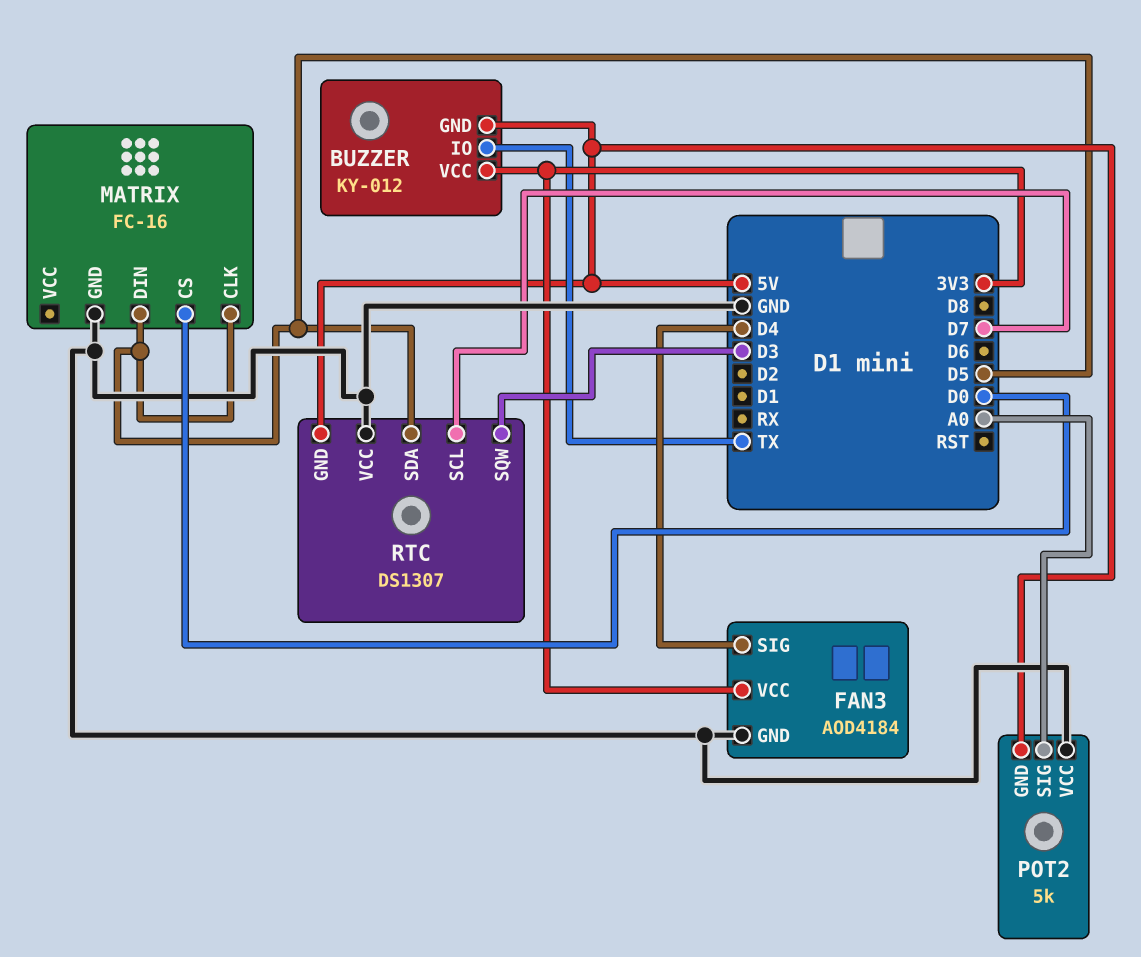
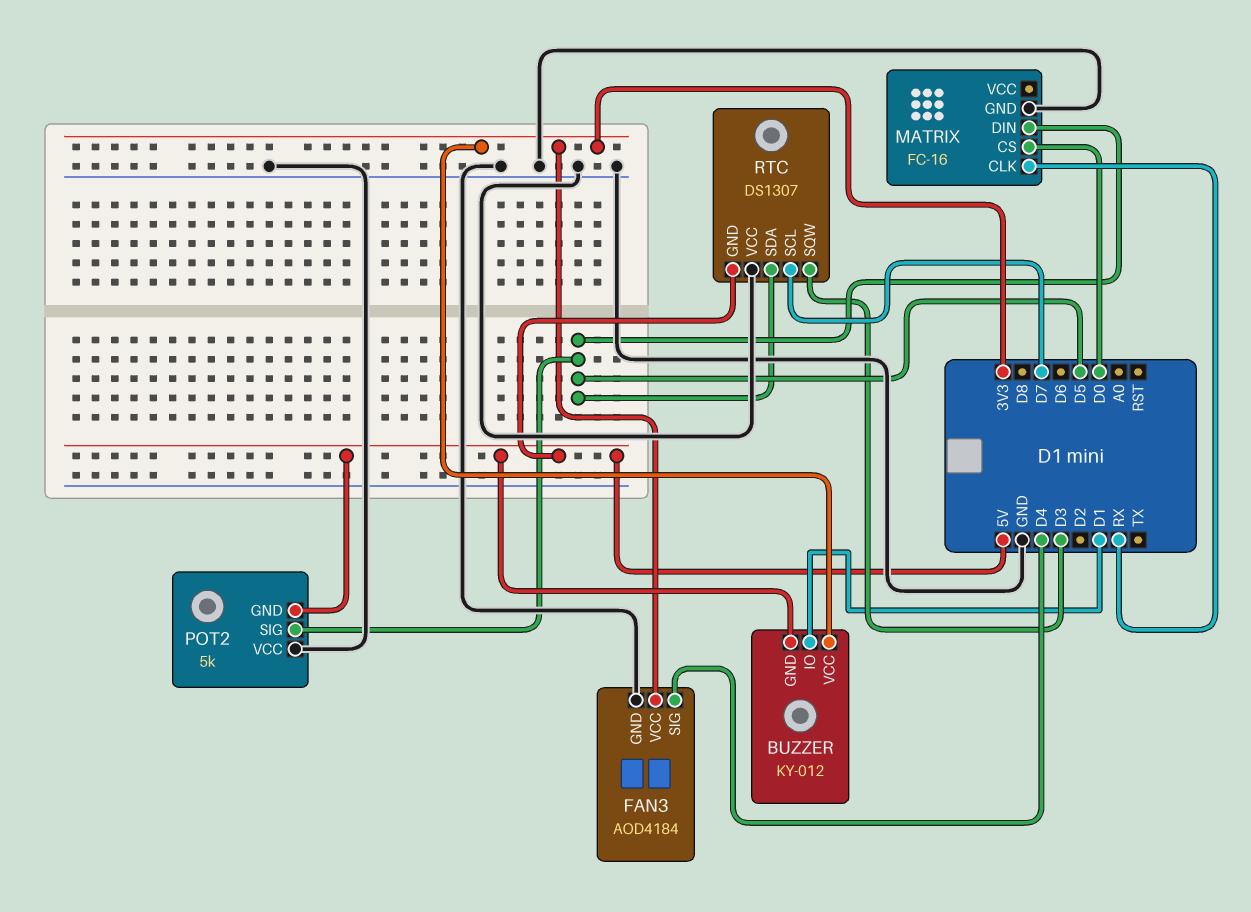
BUZZER pin IO: TX -> D1
MATRIX pin CLK: D5 -> RX
POT2 pin SIG: A0 -> D5

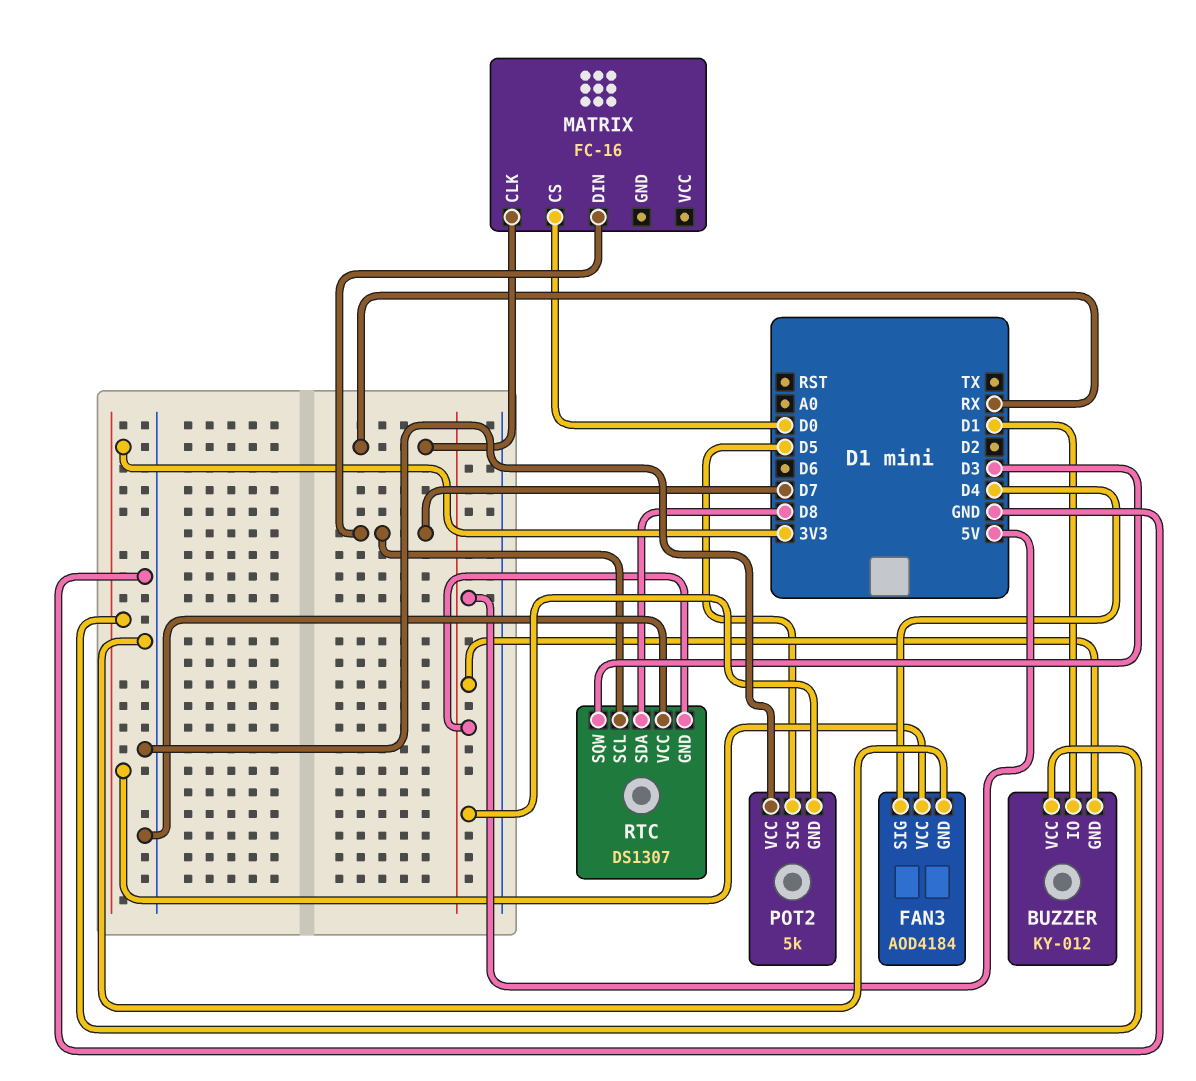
MATRIX pin DIN: D5 -> D7
MATRIX pin GND: GND -> none
RTC pin SDA: D5 -> D8

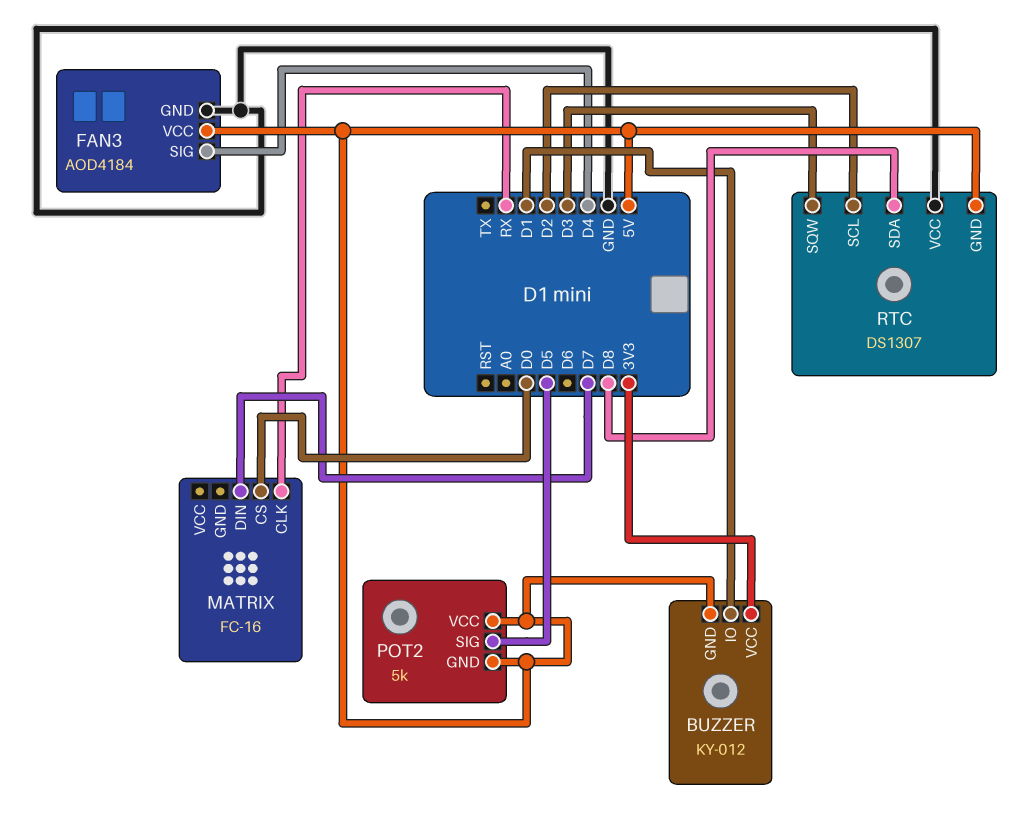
FAN3 pin VCC: 3V3 -> 5V
POT2 pin VCC: GND -> 5V
RTC pin SCL: D7 -> D2

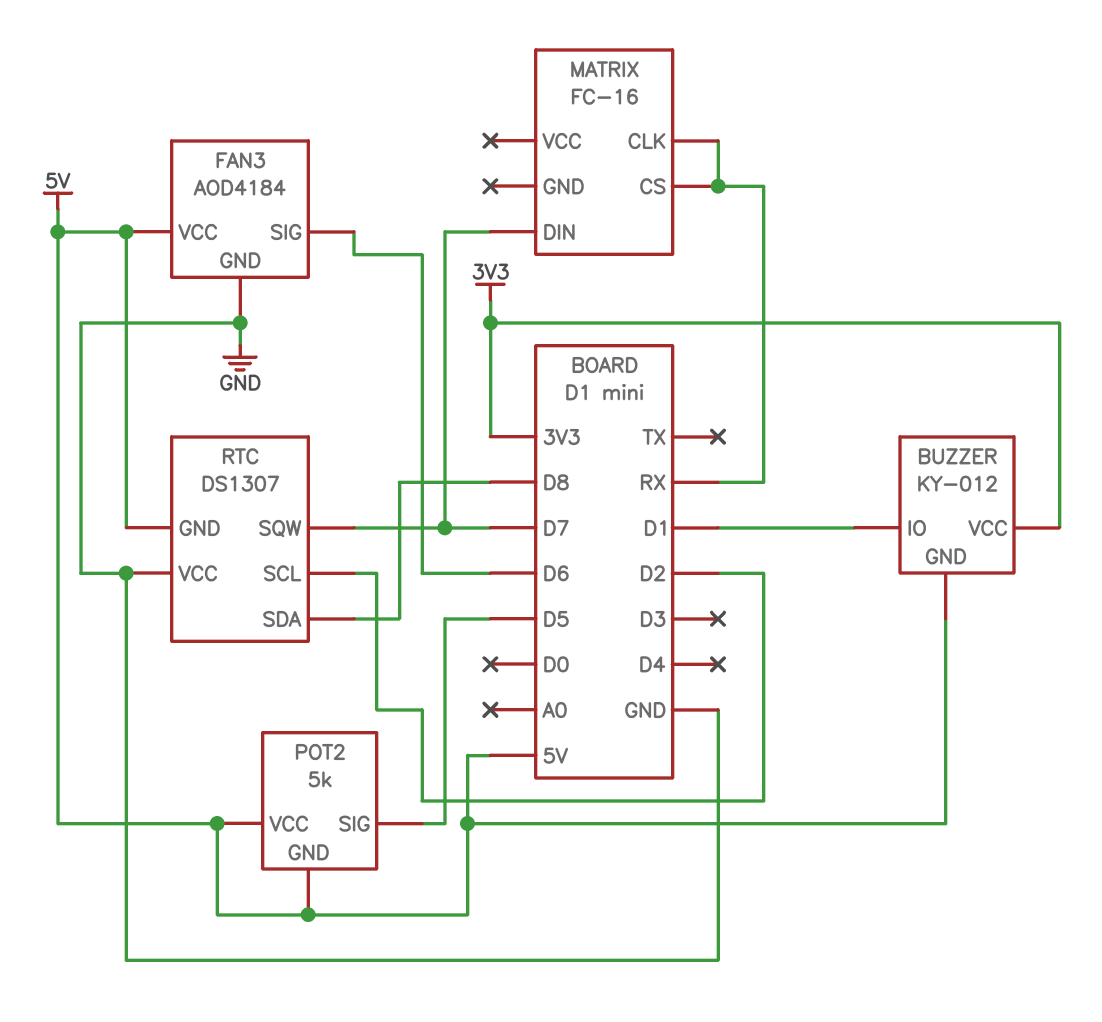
FAN3 pin SIG: D4 -> D6
MATRIX pin CS: D0 -> RX
RTC pin SQW: D3 -> D7

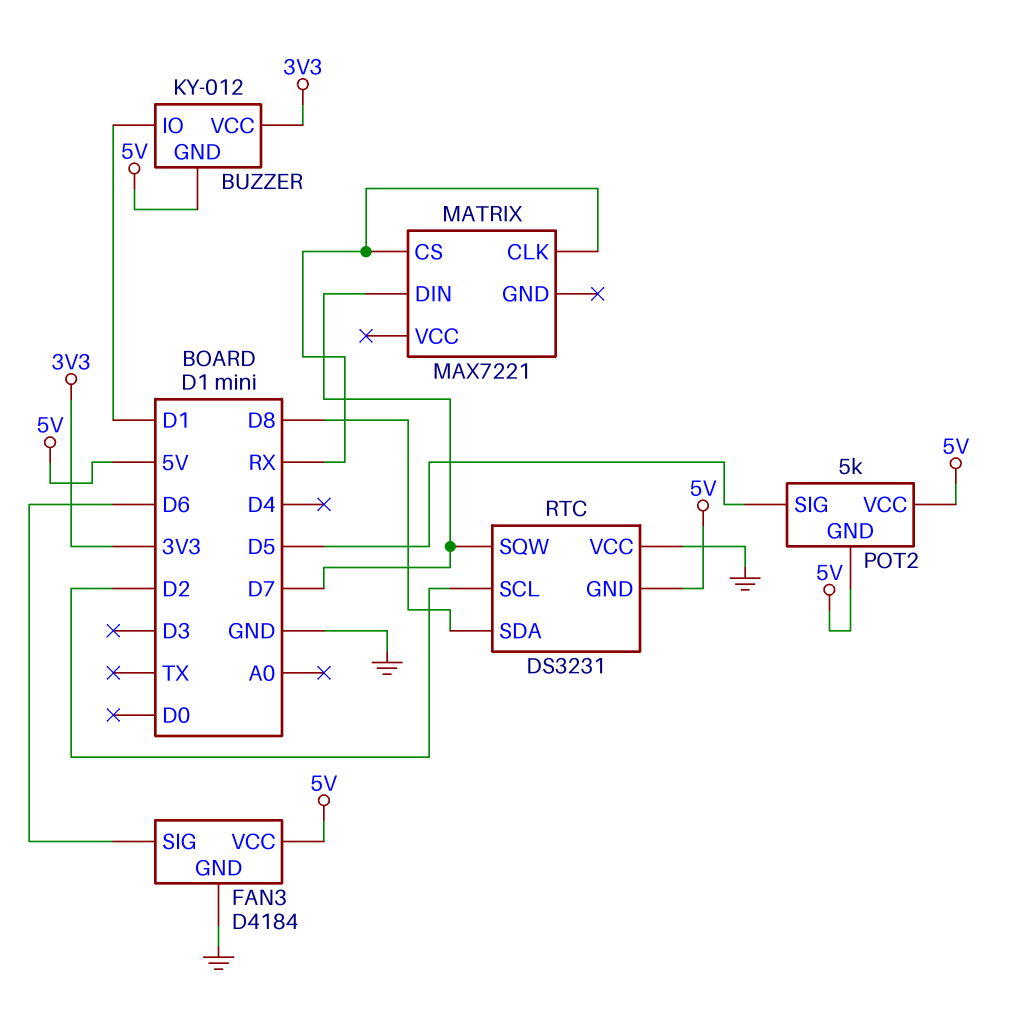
FAN3: AOD4184 -> D4184
MATRIX: FC-16 -> MAX7221
RTC: DS1307 -> DS3231

